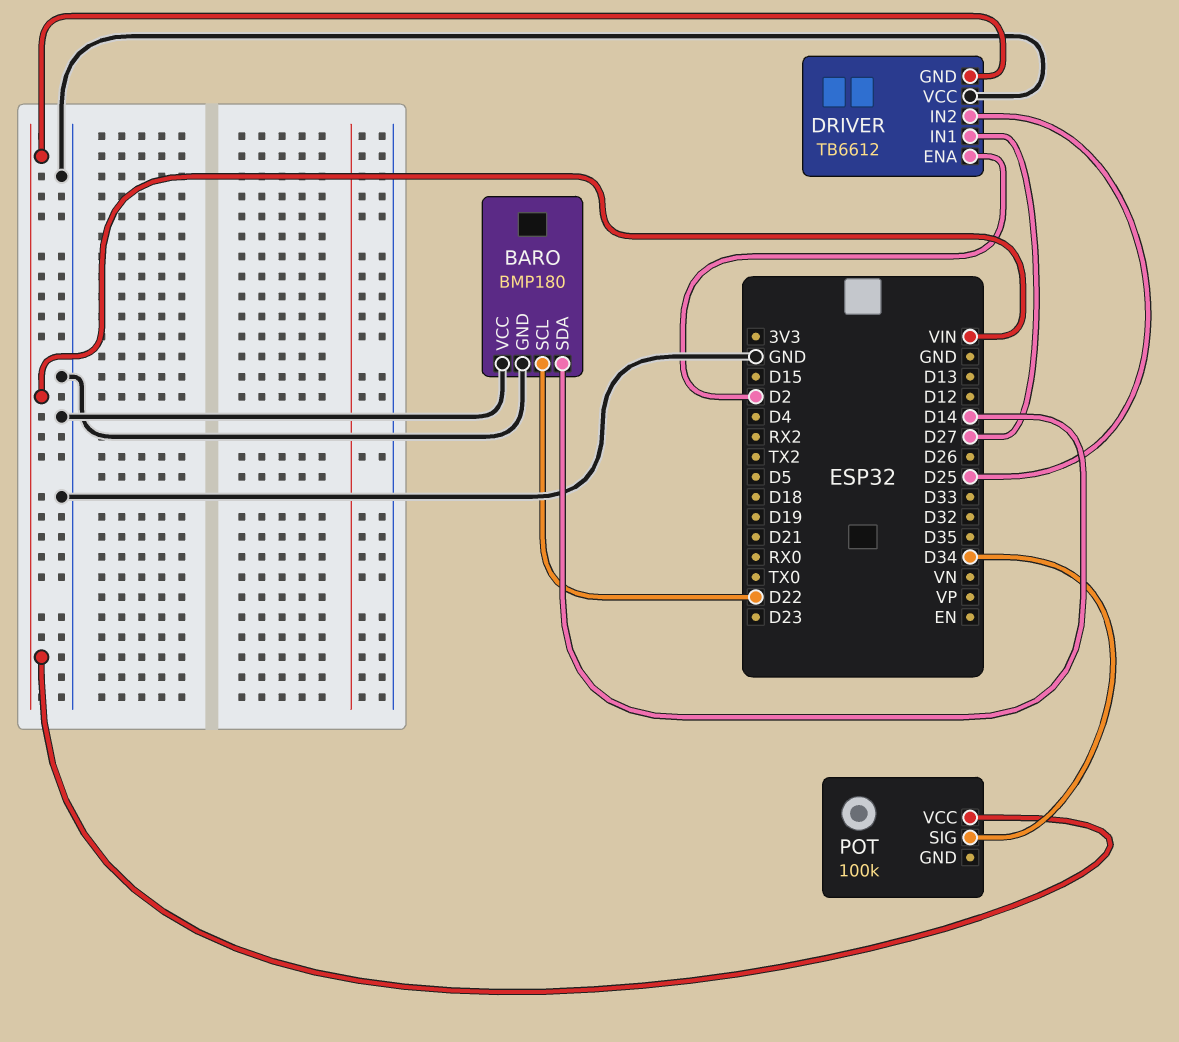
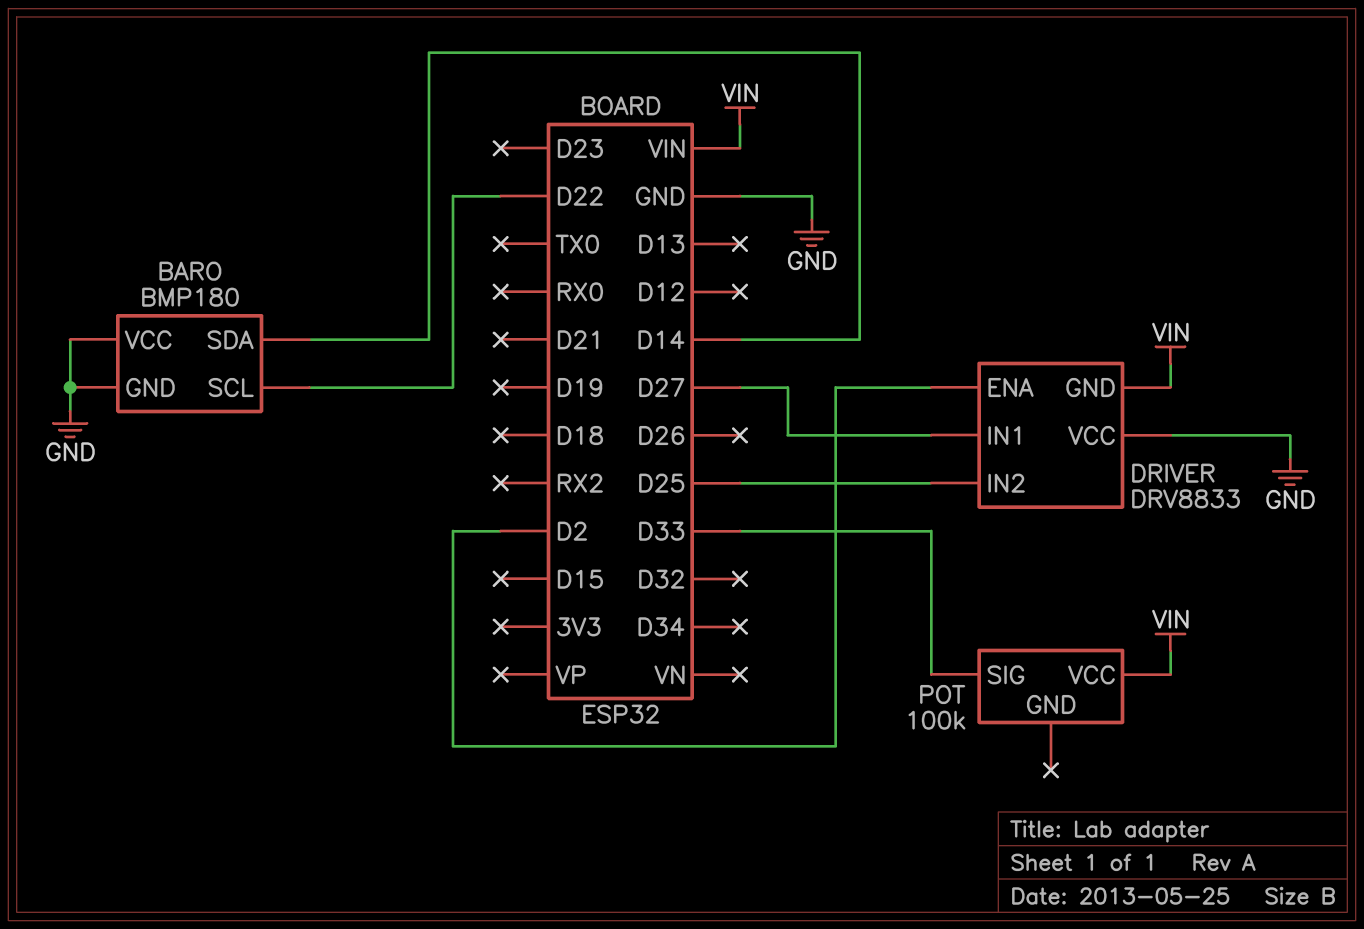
DRIVER: TB6612 -> DRV8833
POT pin SIG: D34 -> D33

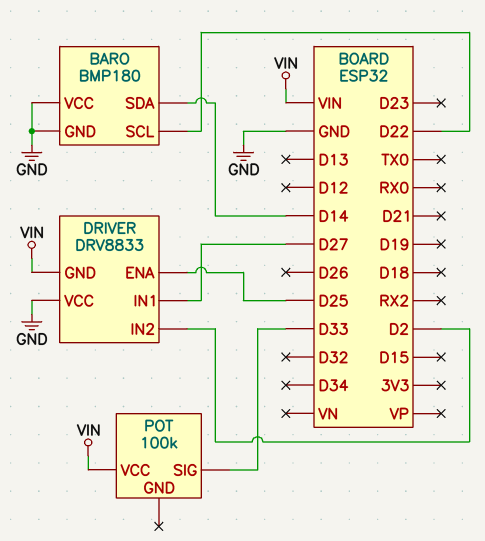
DRIVER pin ENA: D2 -> D25
DRIVER pin IN2: D25 -> D2

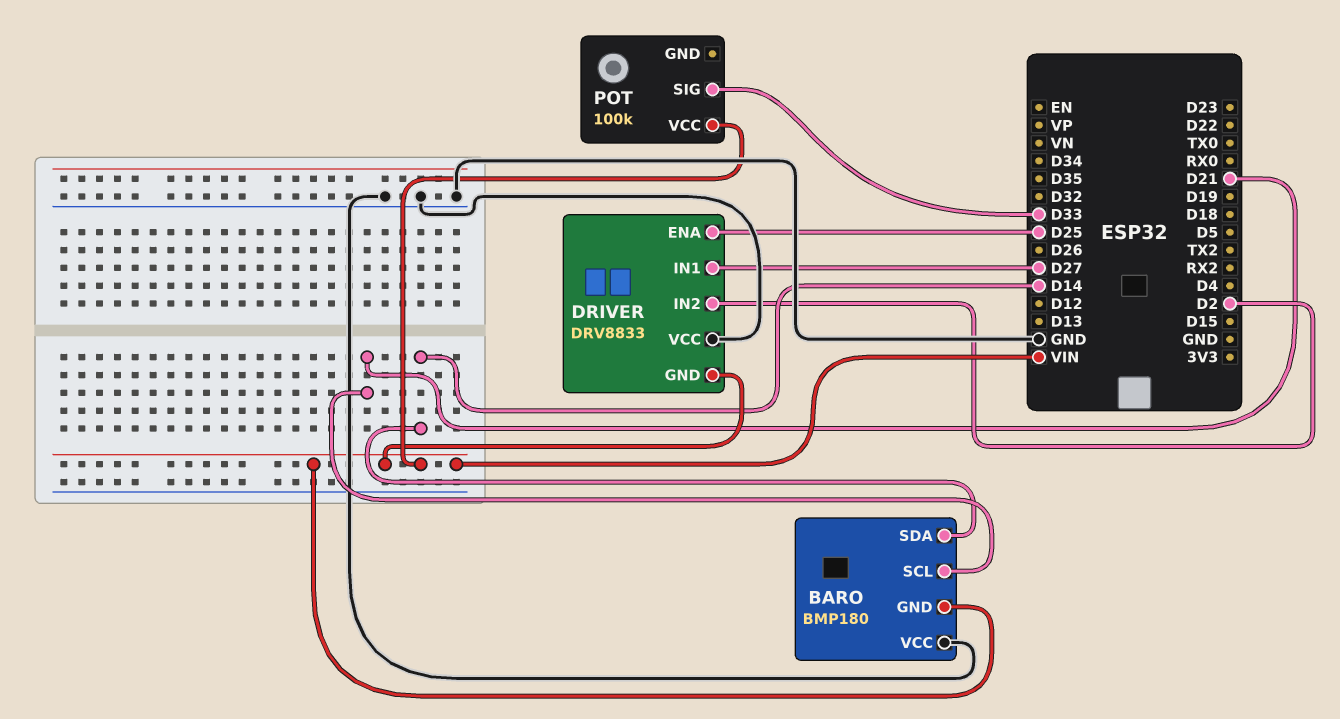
BARO pin GND: GND -> VIN
BARO pin SCL: D22 -> D21

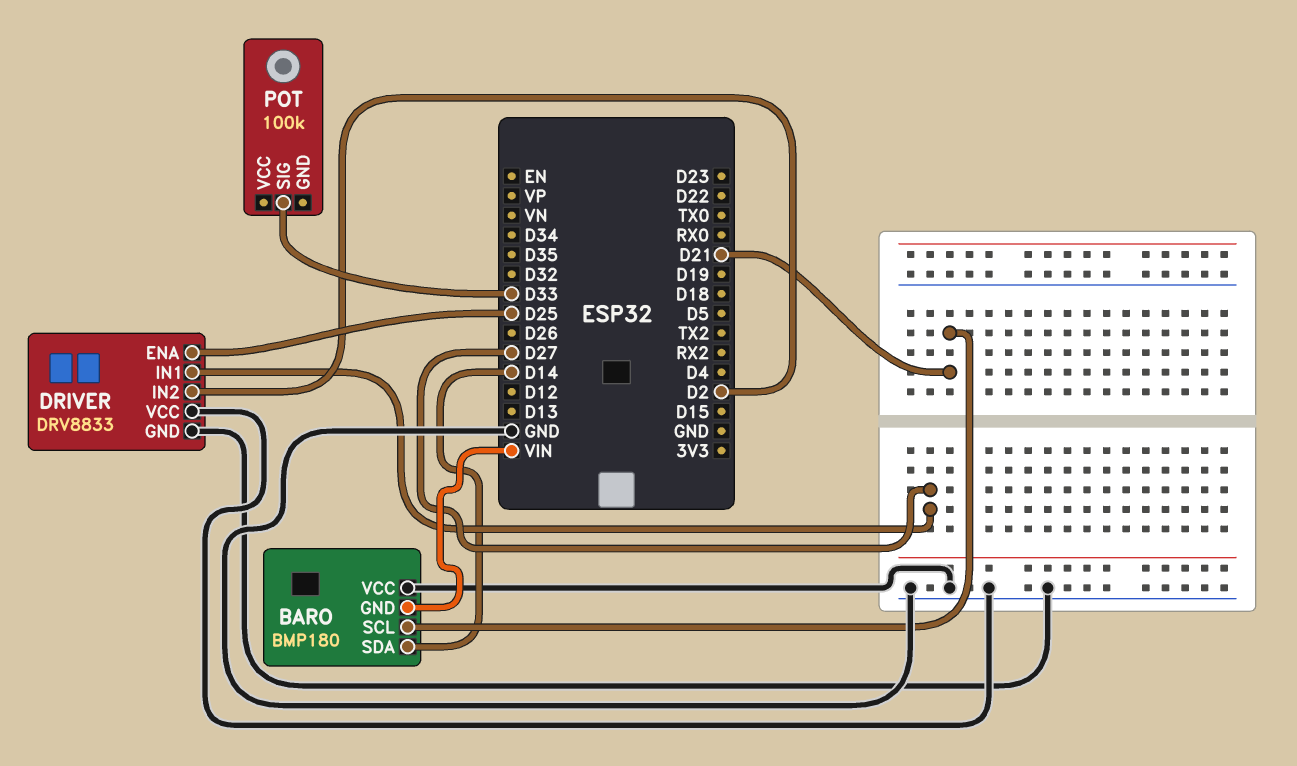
DRIVER pin GND: VIN -> GND
POT pin VCC: VIN -> none

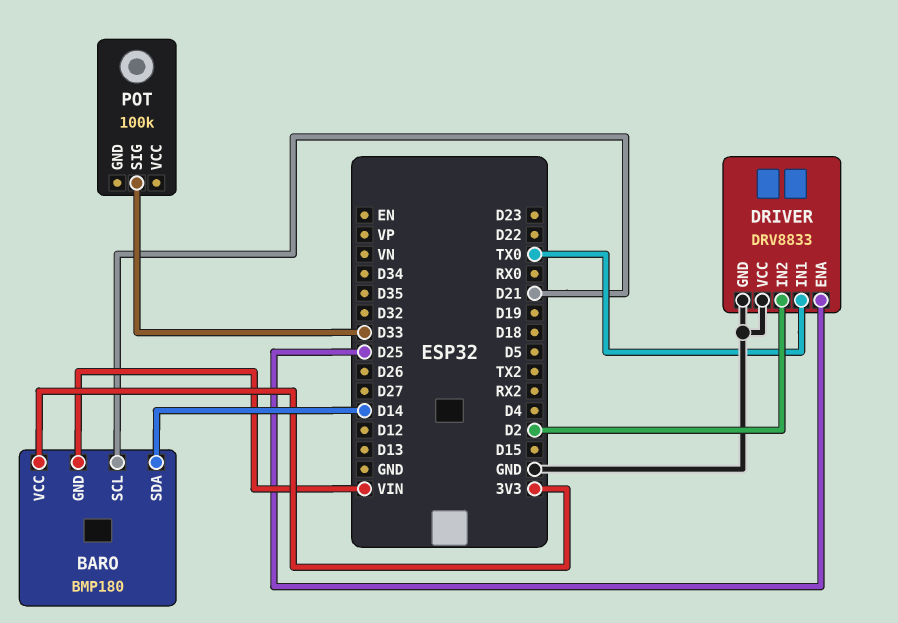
BARO pin VCC: GND -> 3V3
DRIVER pin IN1: D27 -> TX0

